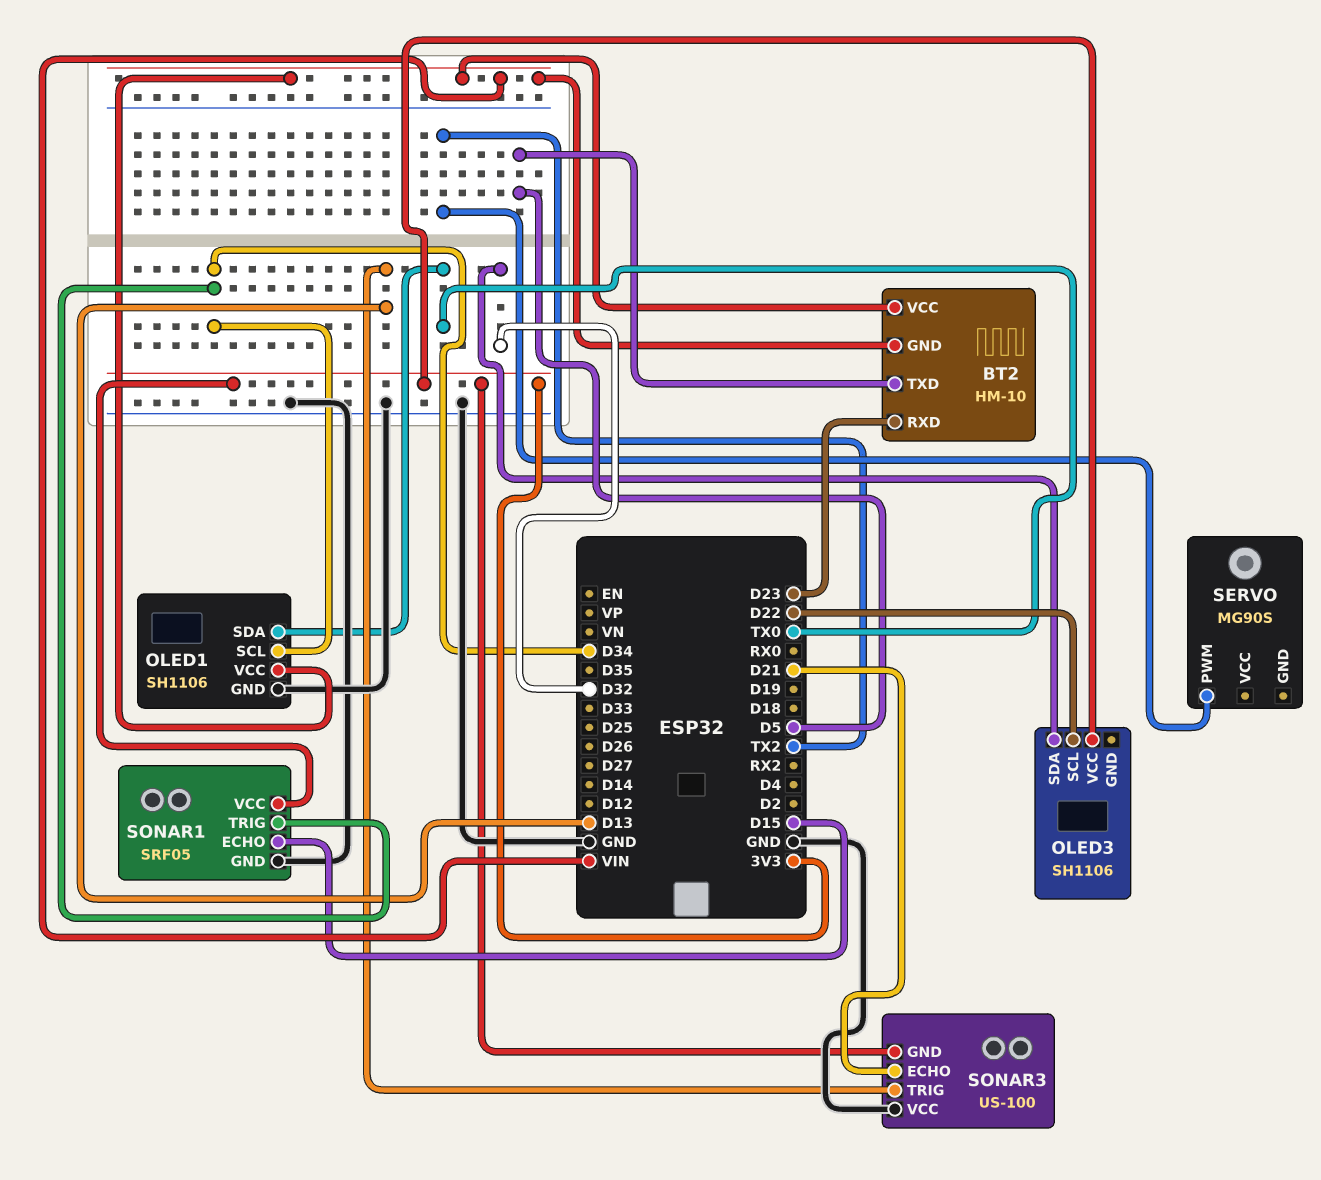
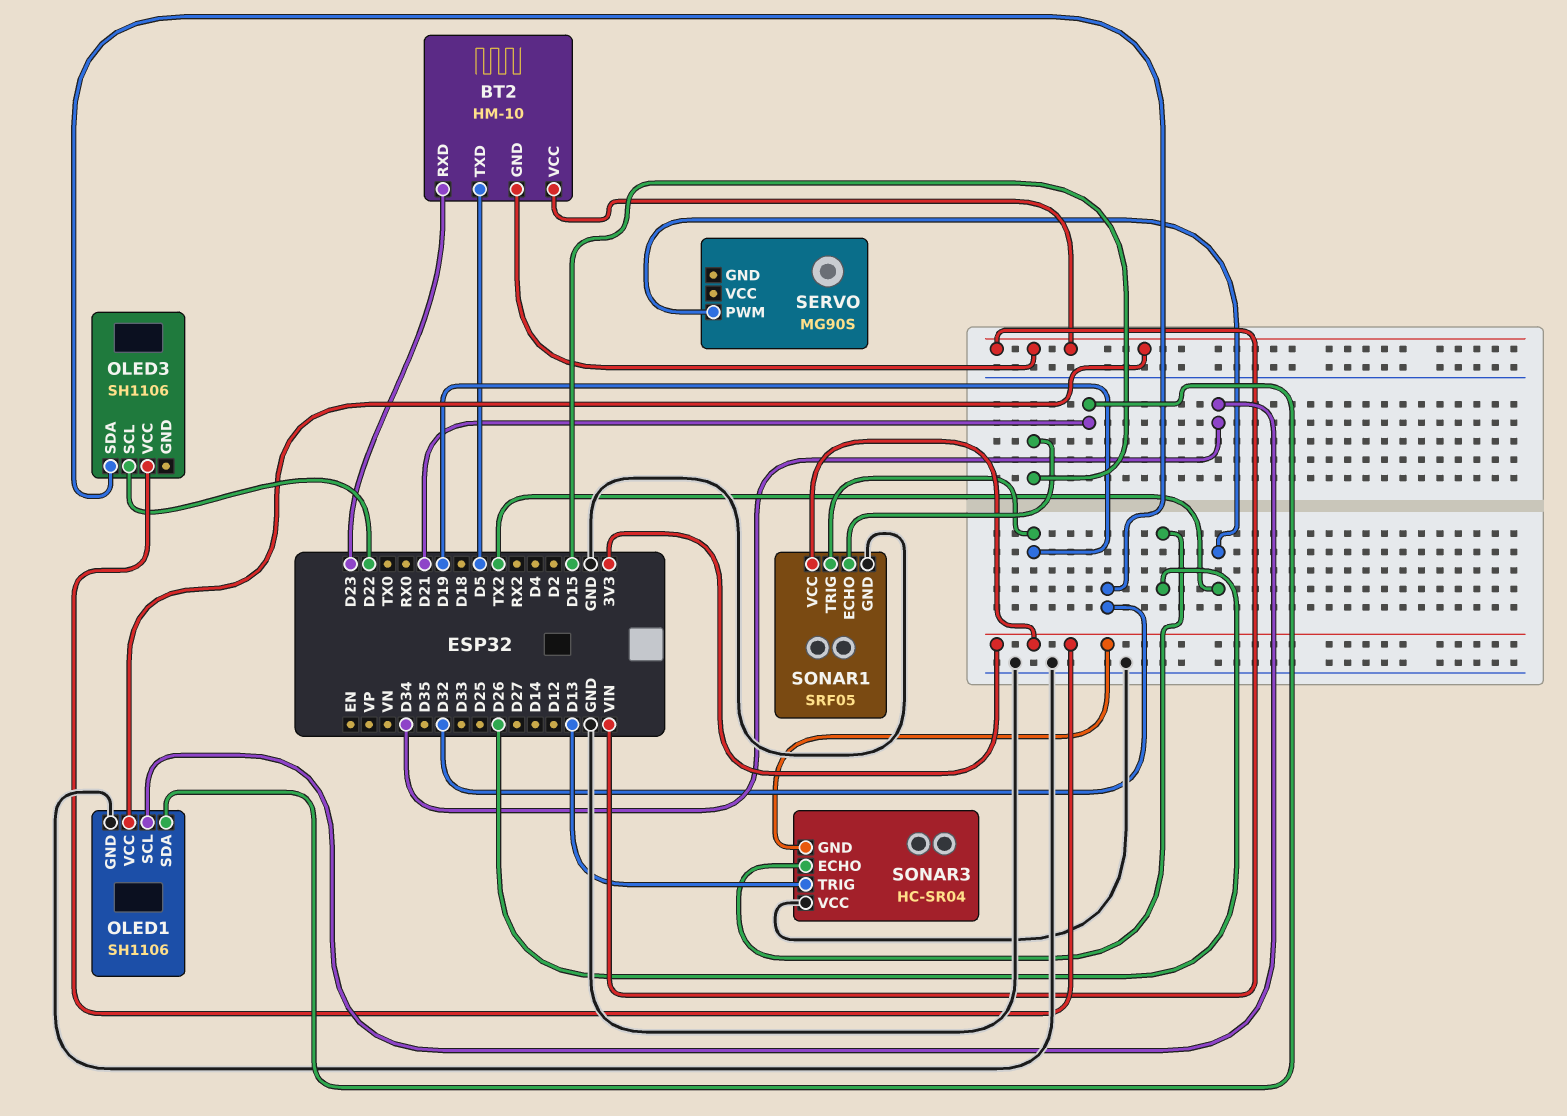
OLED1 pin SDA: TX0 -> D21
SONAR1 pin TRIG: D34 -> D19
SONAR3: US-100 -> HC-SR04
SONAR3 pin ECHO: D21 -> D26

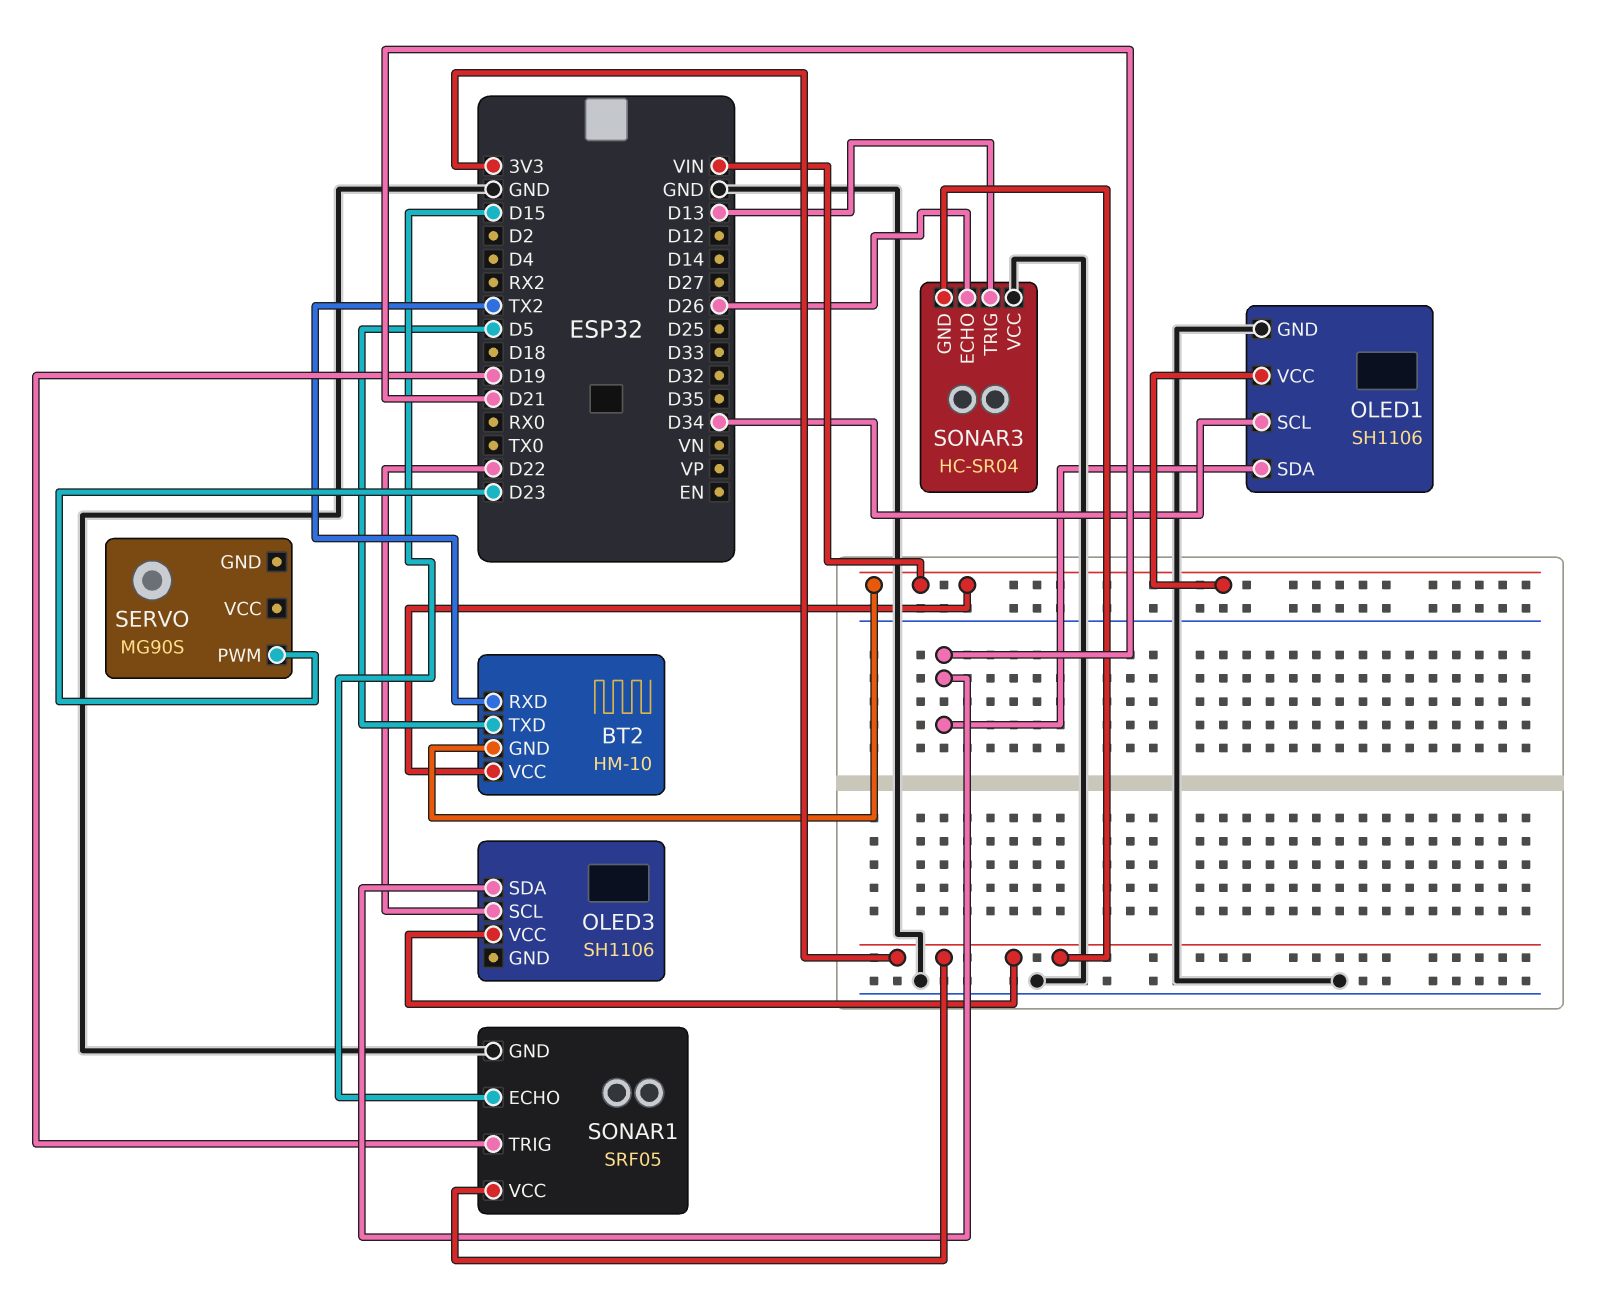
BT2 pin RXD: D23 -> TX2
OLED3 pin SDA: D32 -> D21
SERVO pin PWM: TX2 -> D23

